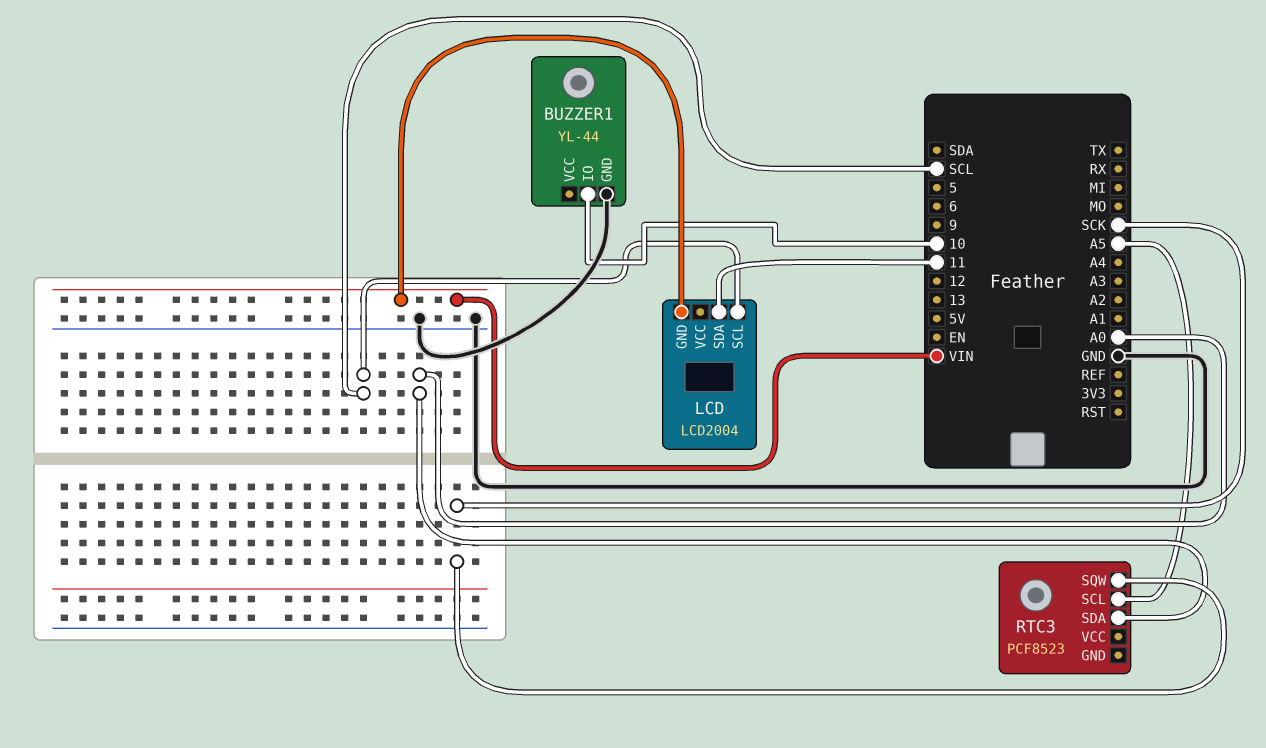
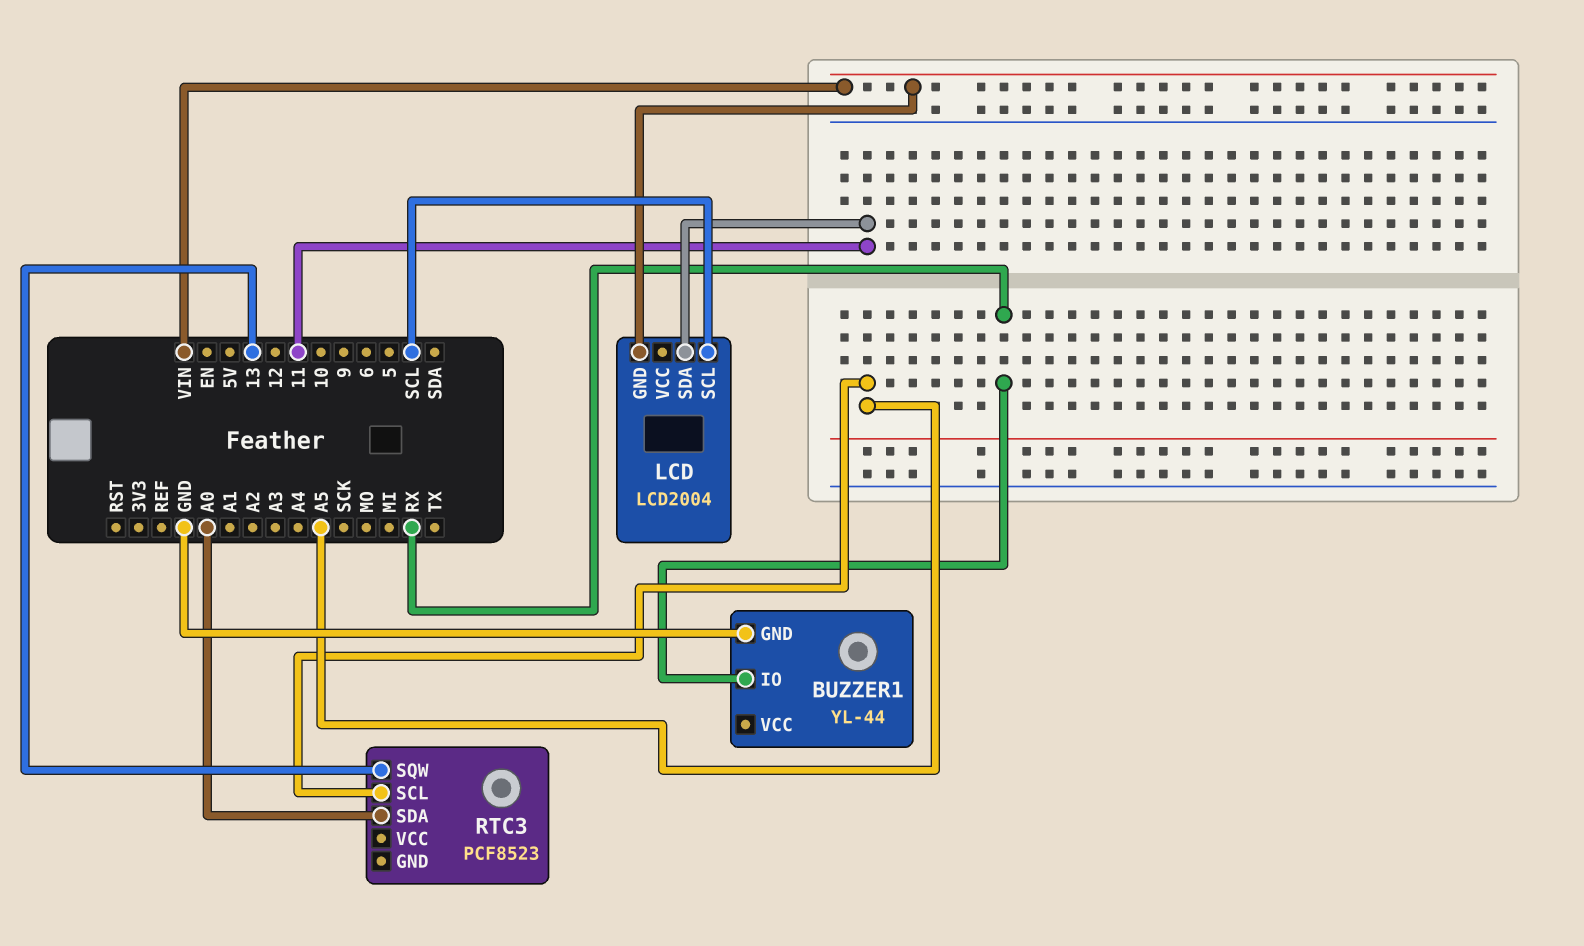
BUZZER1 pin IO: 10 -> RX
RTC3 pin SQW: SCK -> 13

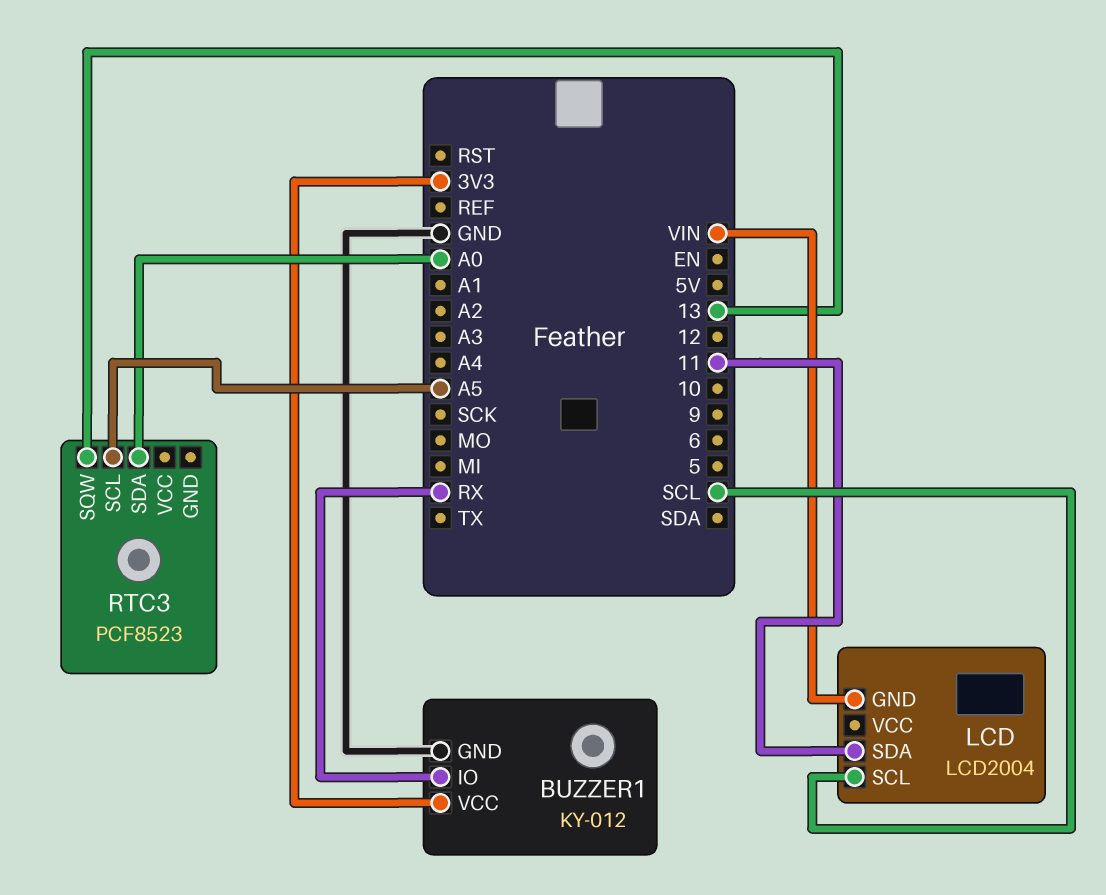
BUZZER1: YL-44 -> KY-012
BUZZER1 pin VCC: none -> 3V3

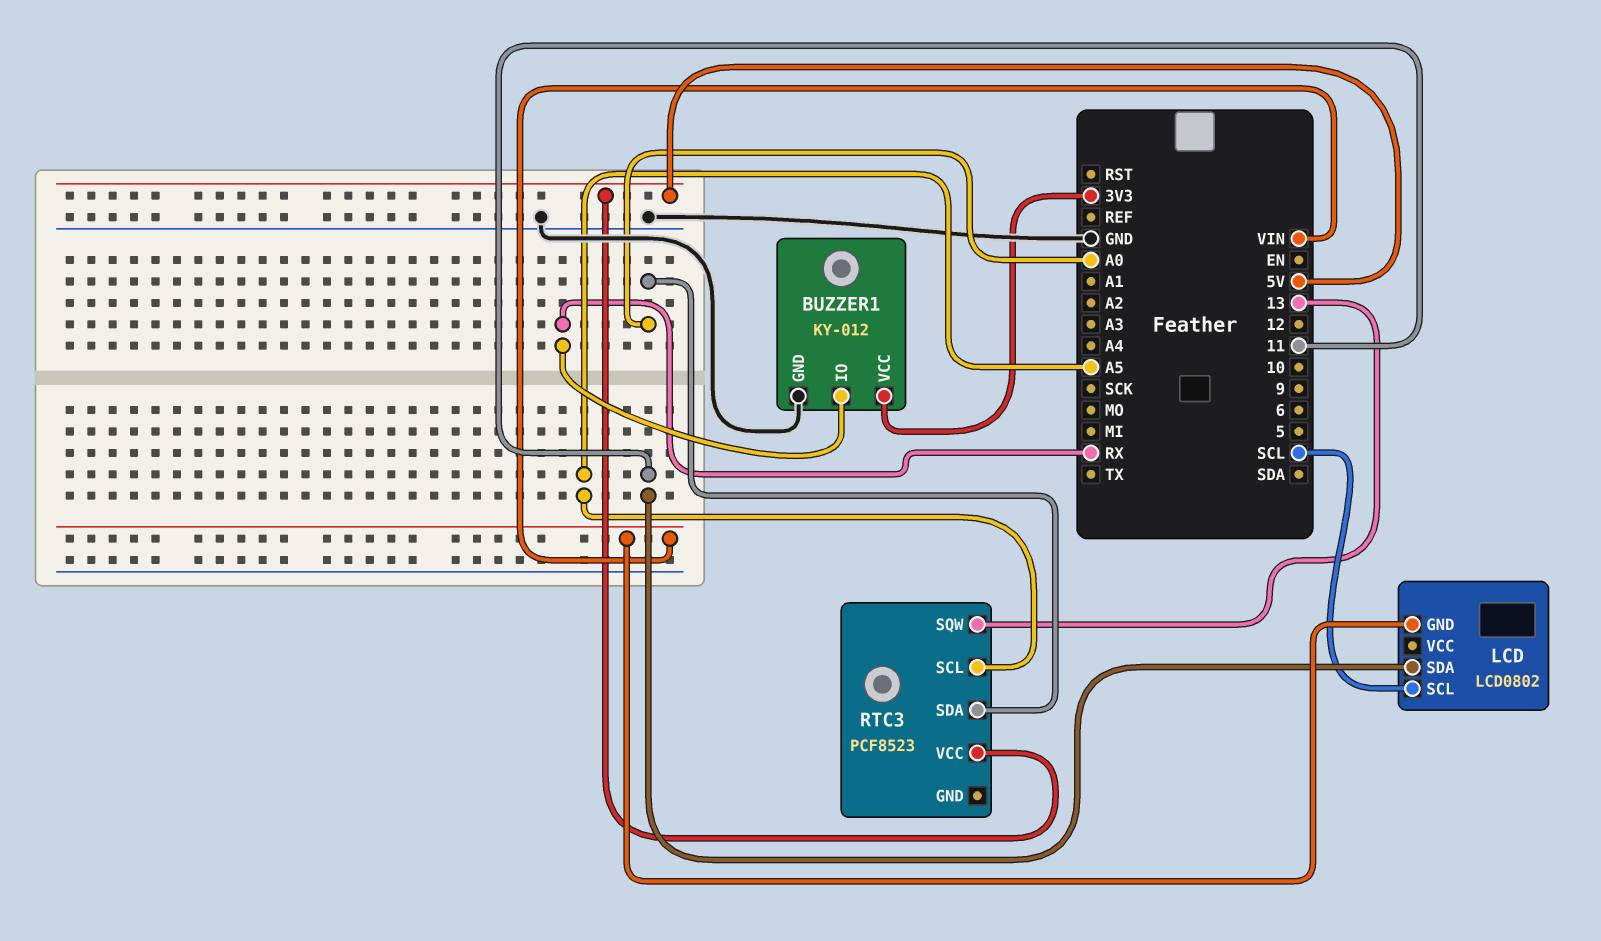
LCD: LCD2004 -> LCD0802
RTC3 pin VCC: none -> 5V

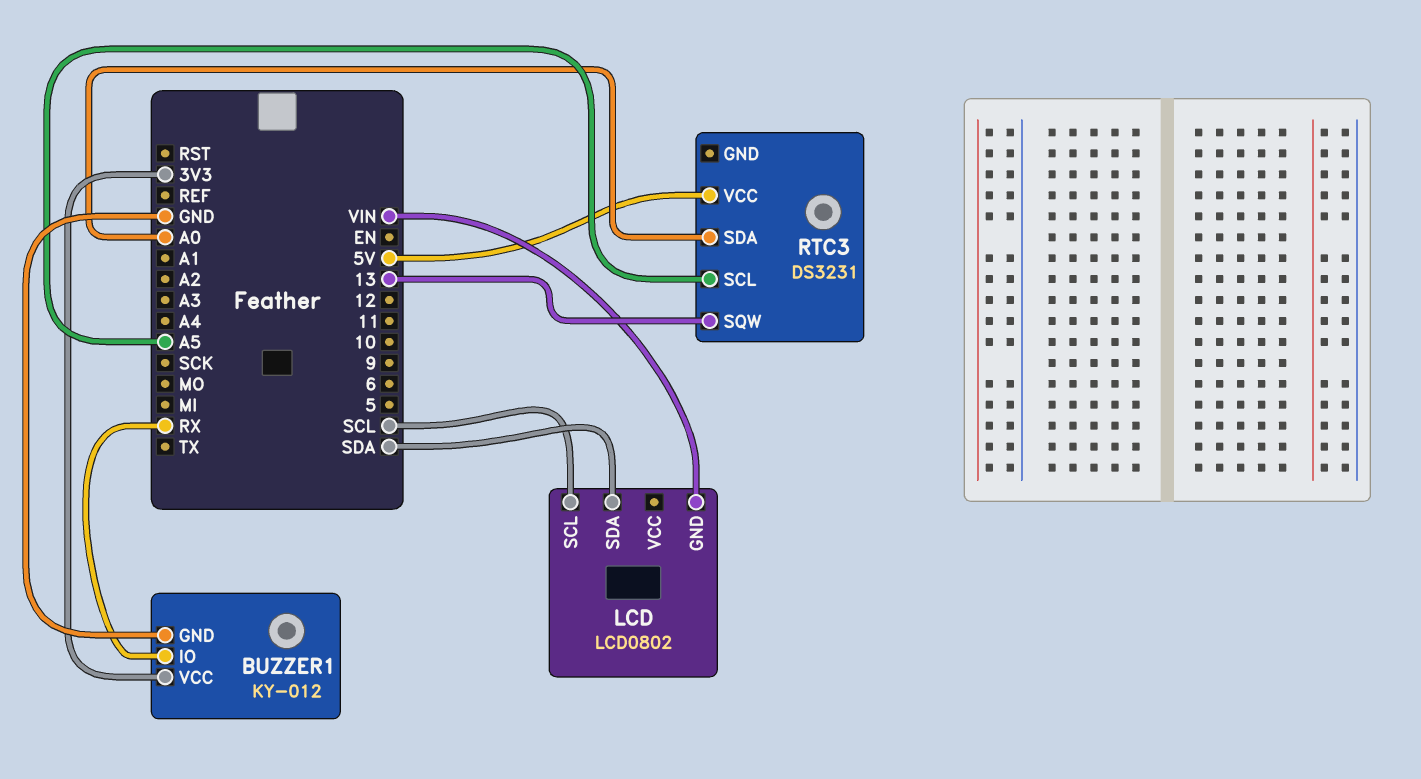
LCD pin SDA: 11 -> SDA
RTC3: PCF8523 -> DS3231

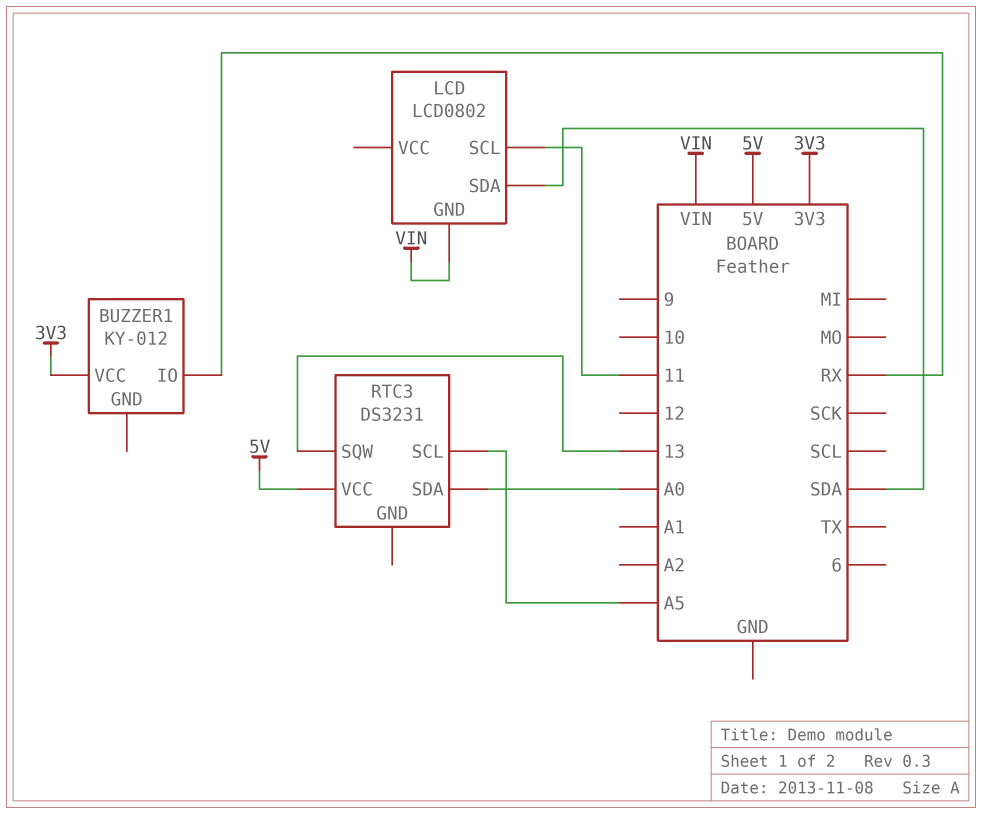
BUZZER1 pin GND: GND -> none
LCD pin SCL: SCL -> 11

